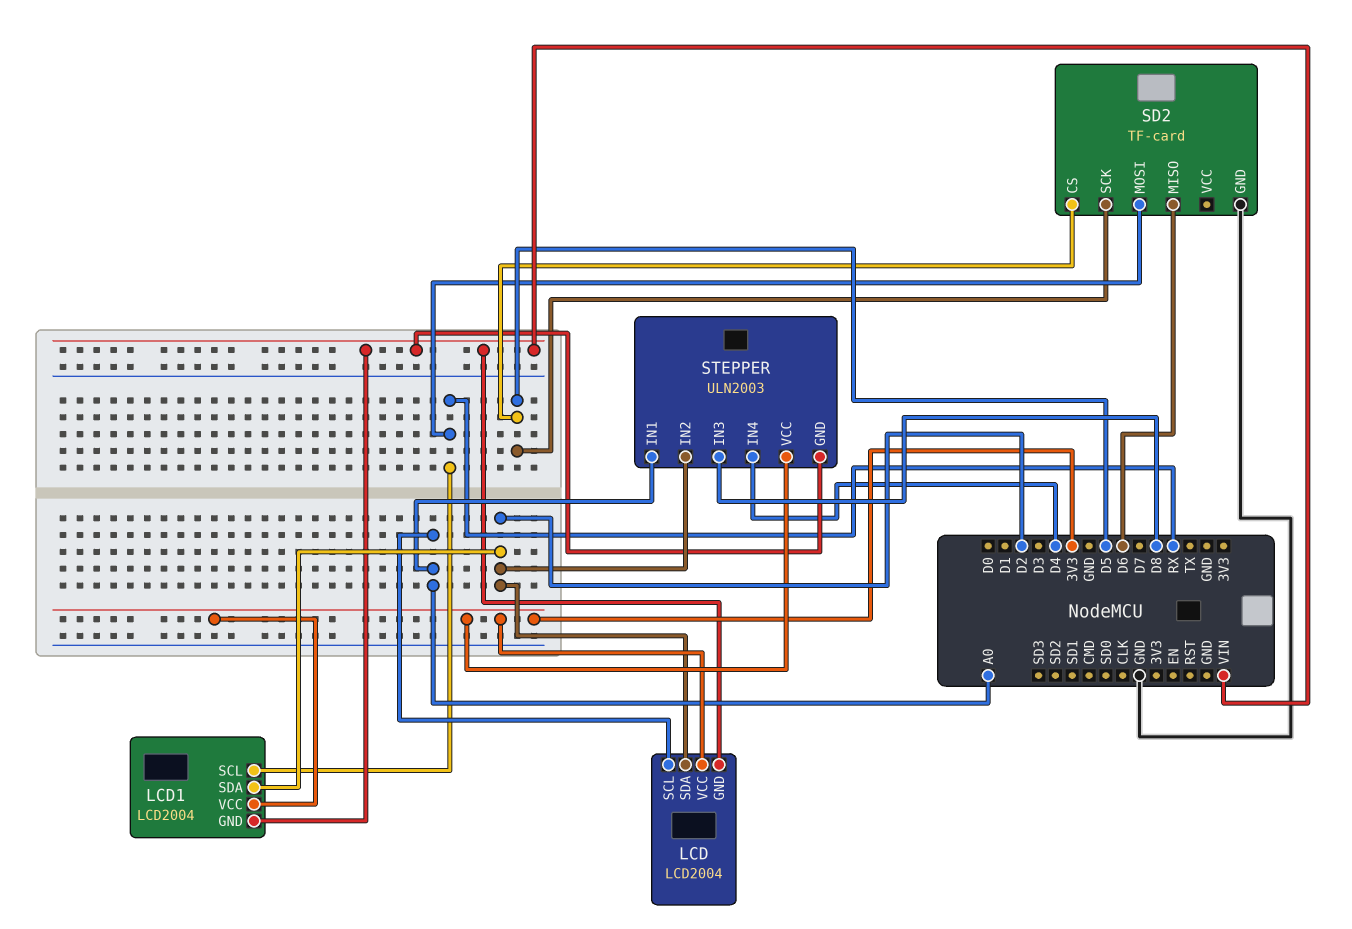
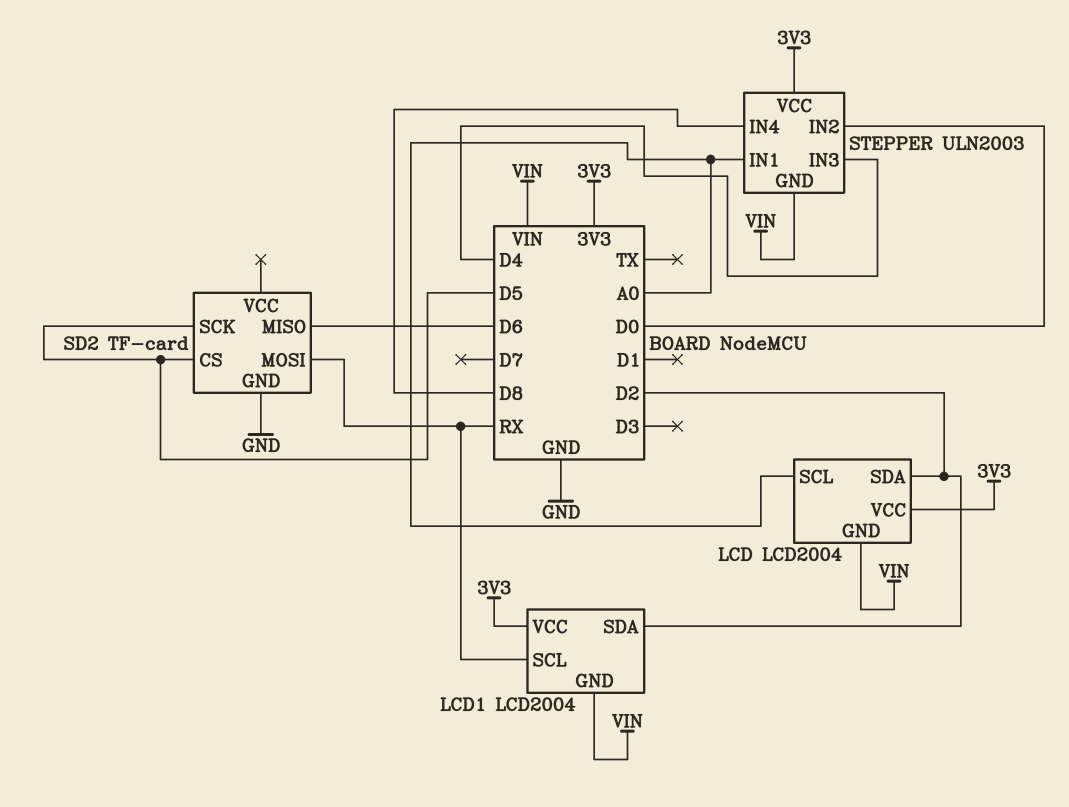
STEPPER pin IN2: D2 -> D0
STEPPER pin IN3: D8 -> D4
STEPPER pin IN4: D4 -> D8

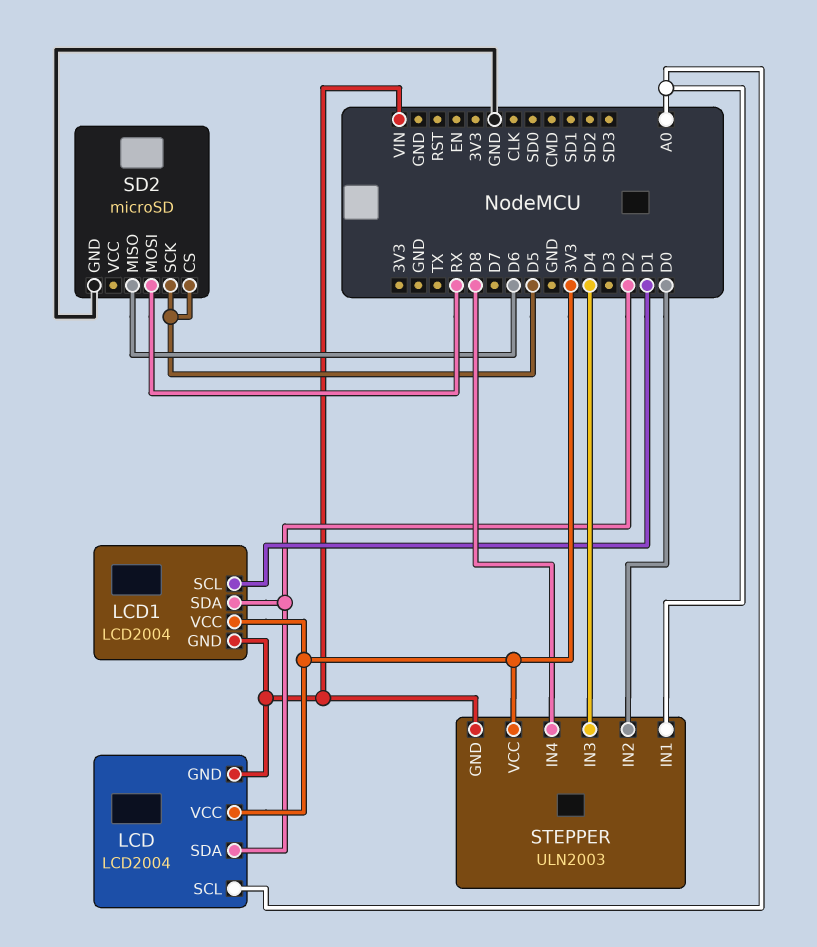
LCD1 pin SCL: RX -> D1
SD2: TF-card -> microSD

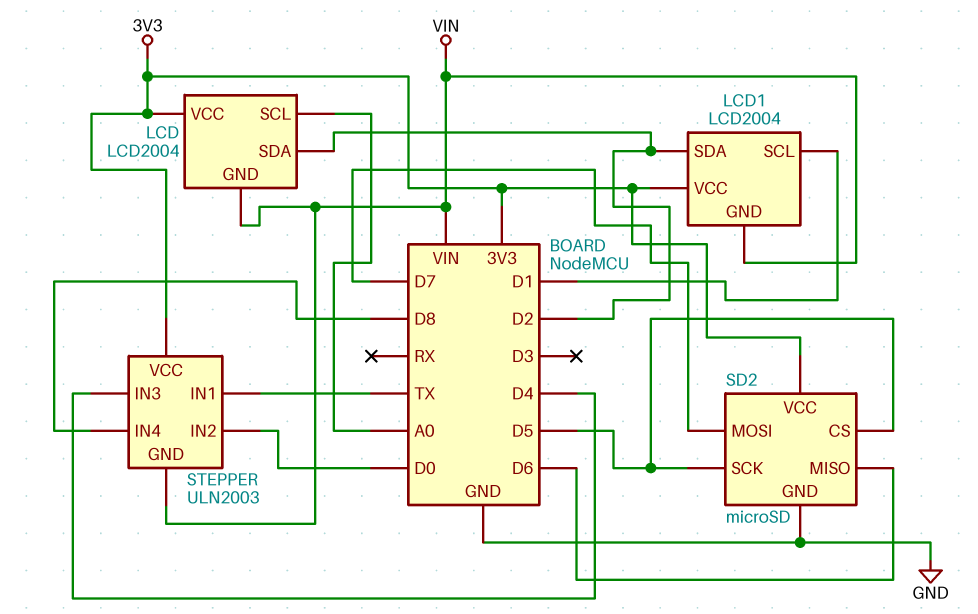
SD2 pin MOSI: RX -> D7
SD2 pin VCC: none -> 3V3
STEPPER pin IN1: A0 -> TX

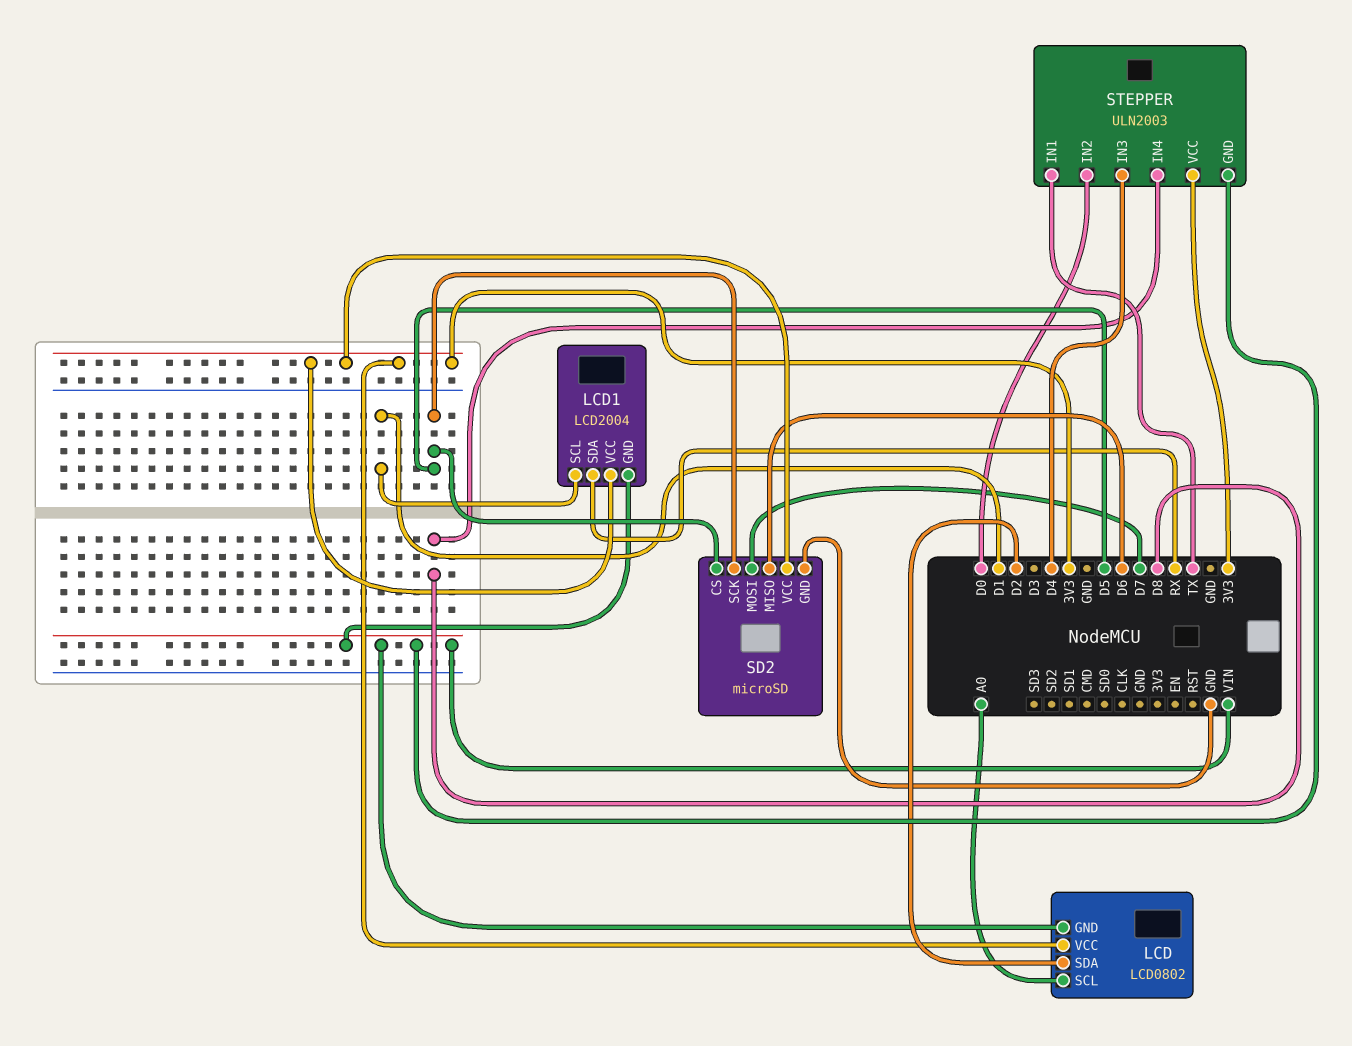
LCD: LCD2004 -> LCD0802
LCD1 pin SDA: D2 -> RX

